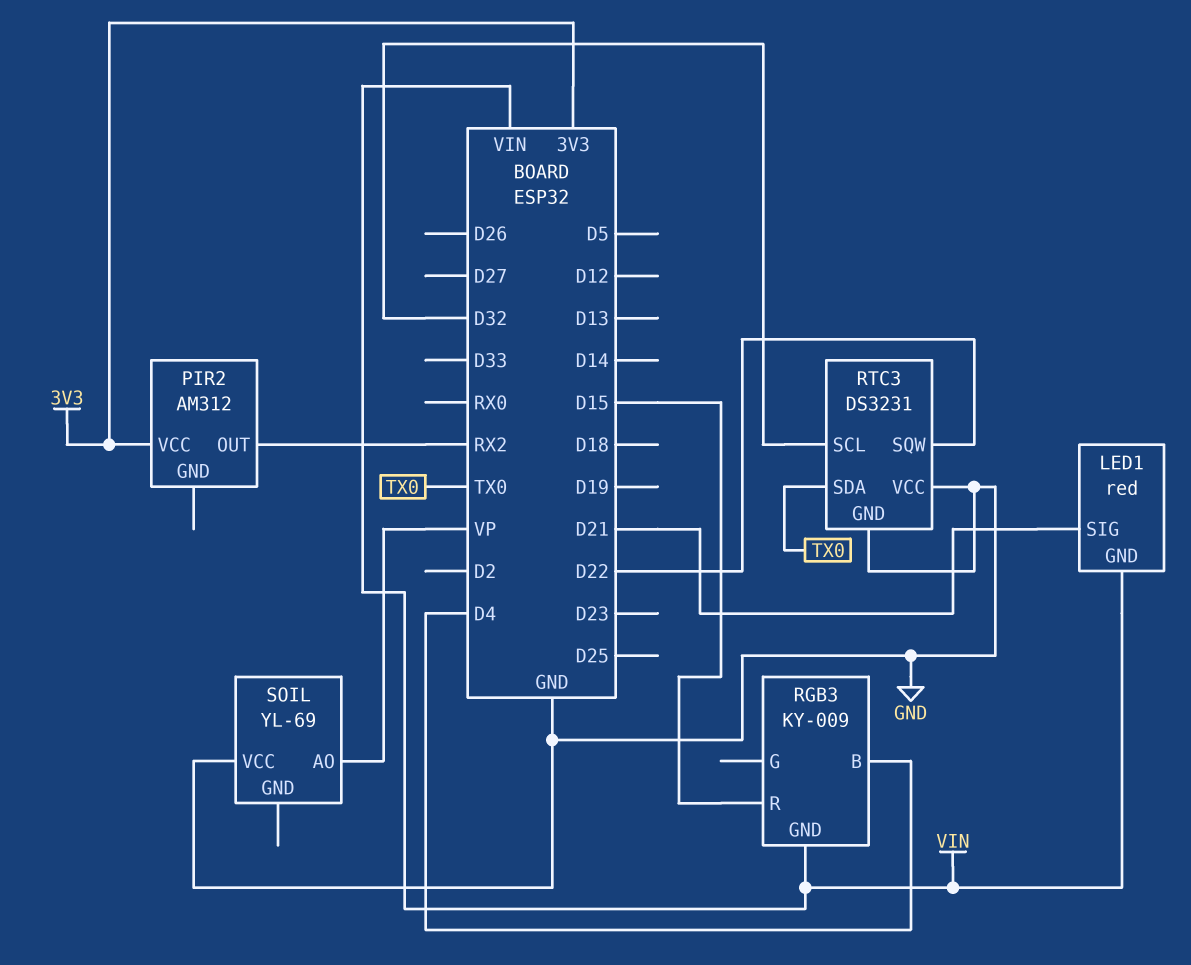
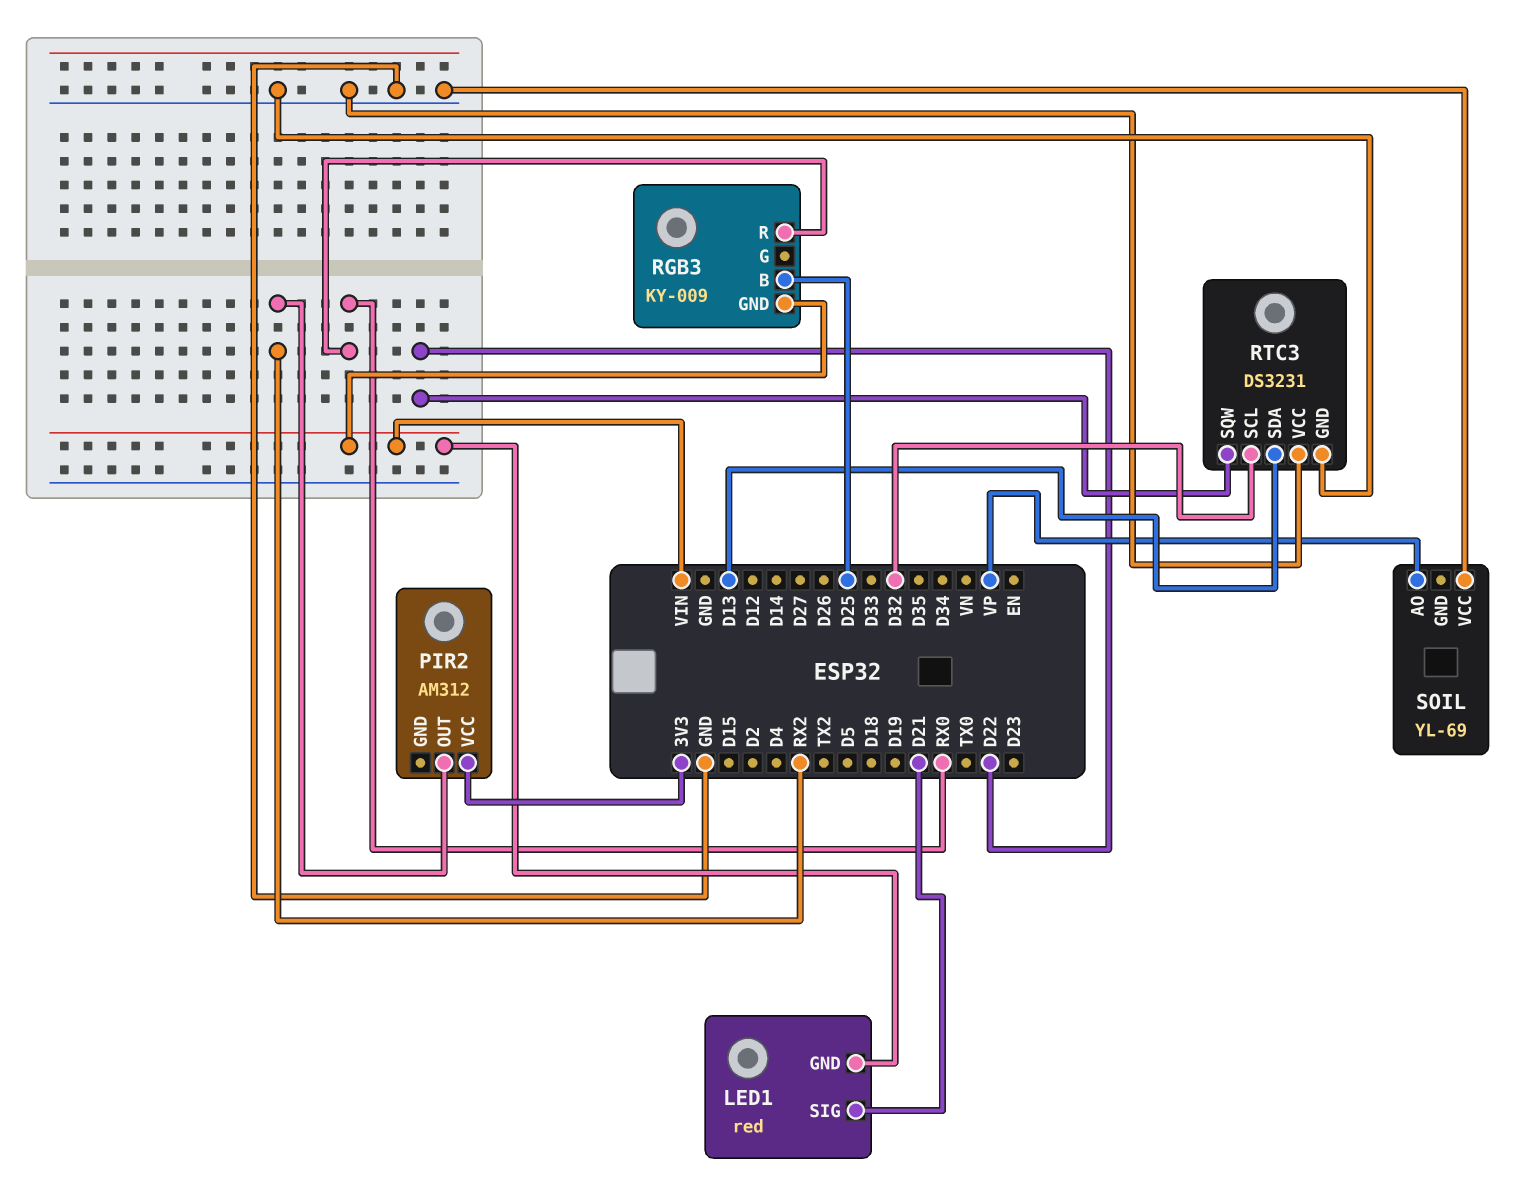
RGB3 pin B: D4 -> D25
RGB3 pin R: D15 -> RX0
RTC3 pin SDA: TX0 -> D13

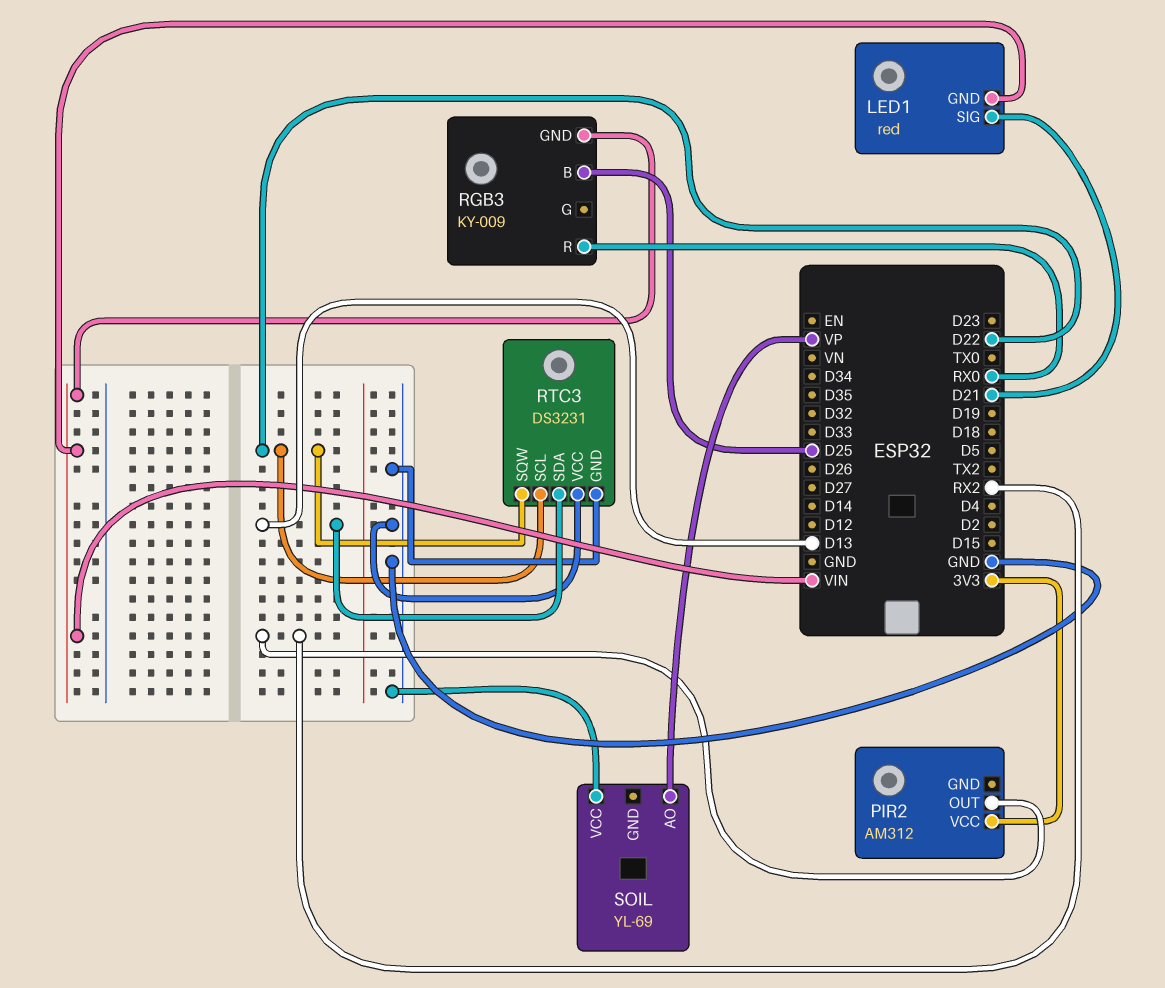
RTC3 pin SCL: D32 -> D22

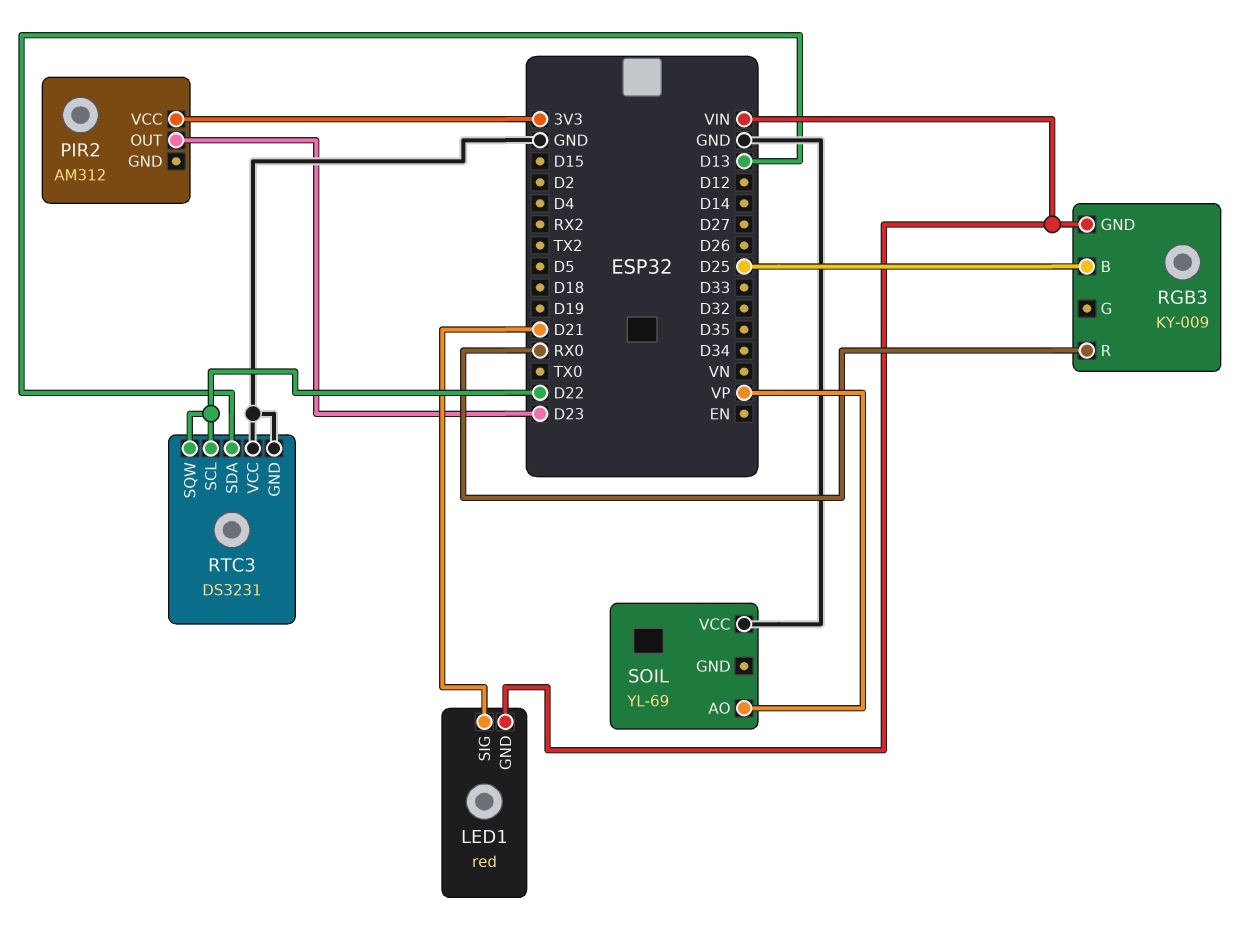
PIR2 pin OUT: RX2 -> D23

